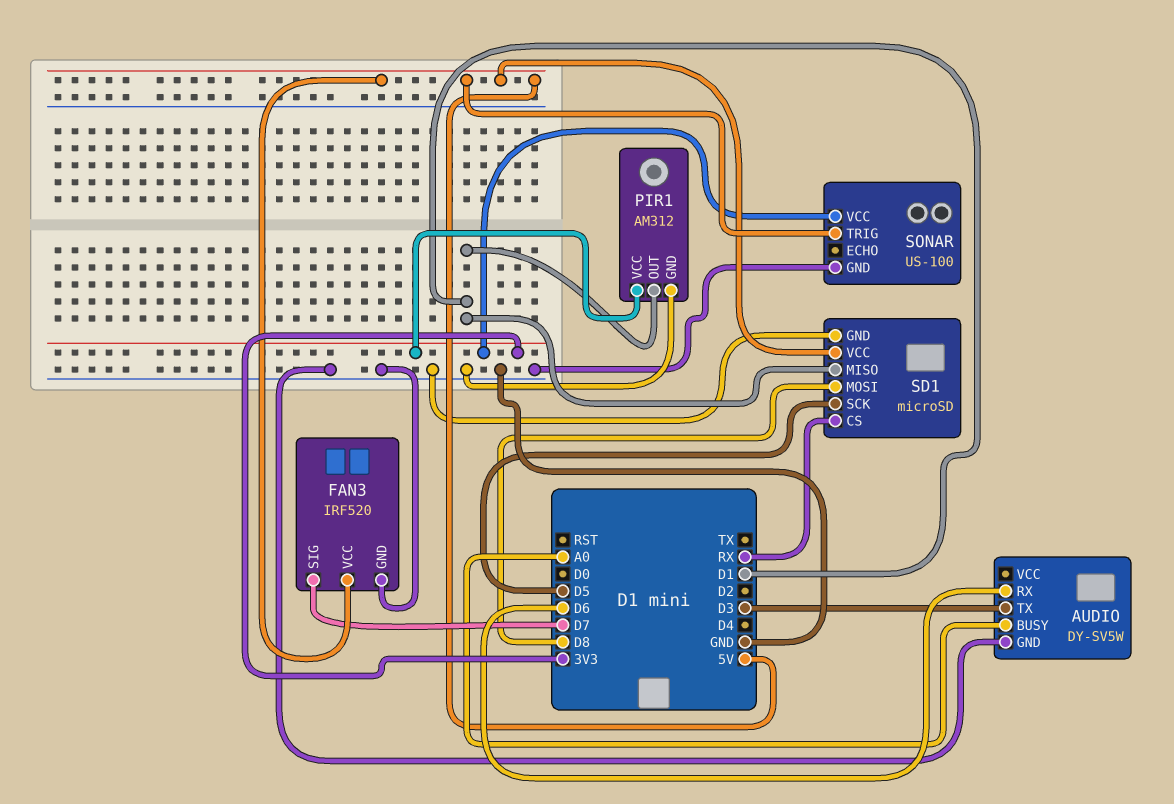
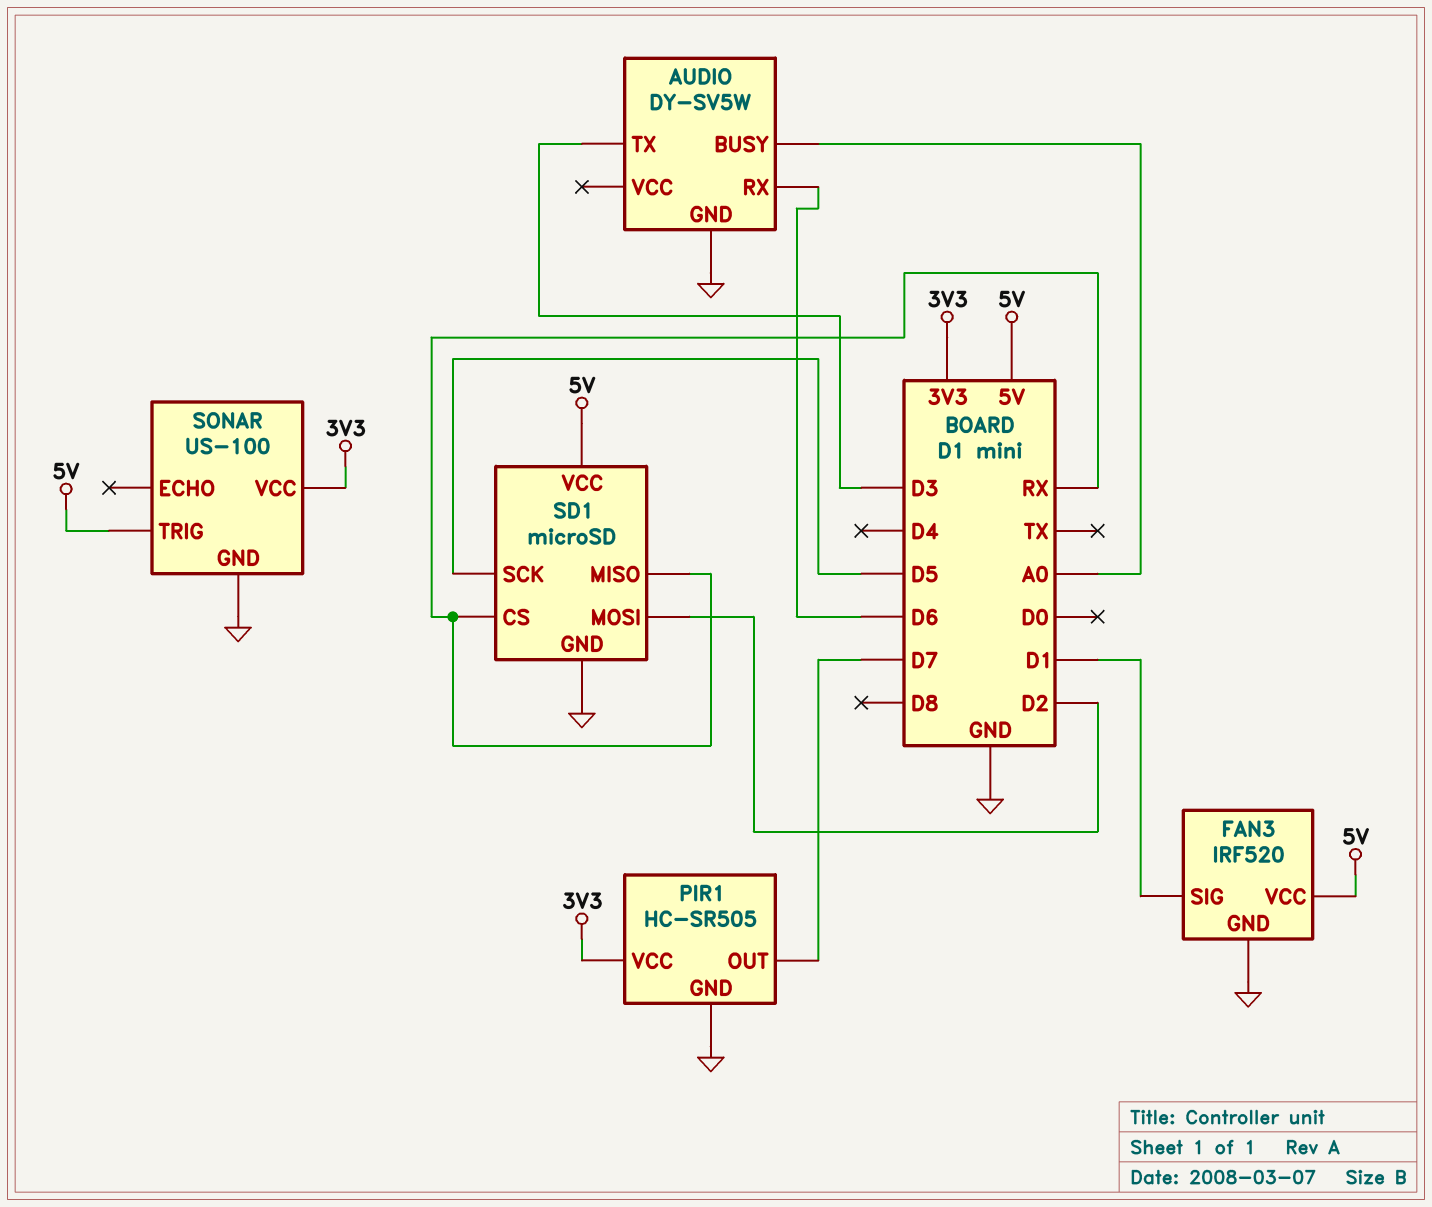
FAN3 pin SIG: D7 -> D1
PIR1: AM312 -> HC-SR505
PIR1 pin OUT: D1 -> D7
SD1 pin MISO: D1 -> RX
SD1 pin MOSI: D8 -> D2

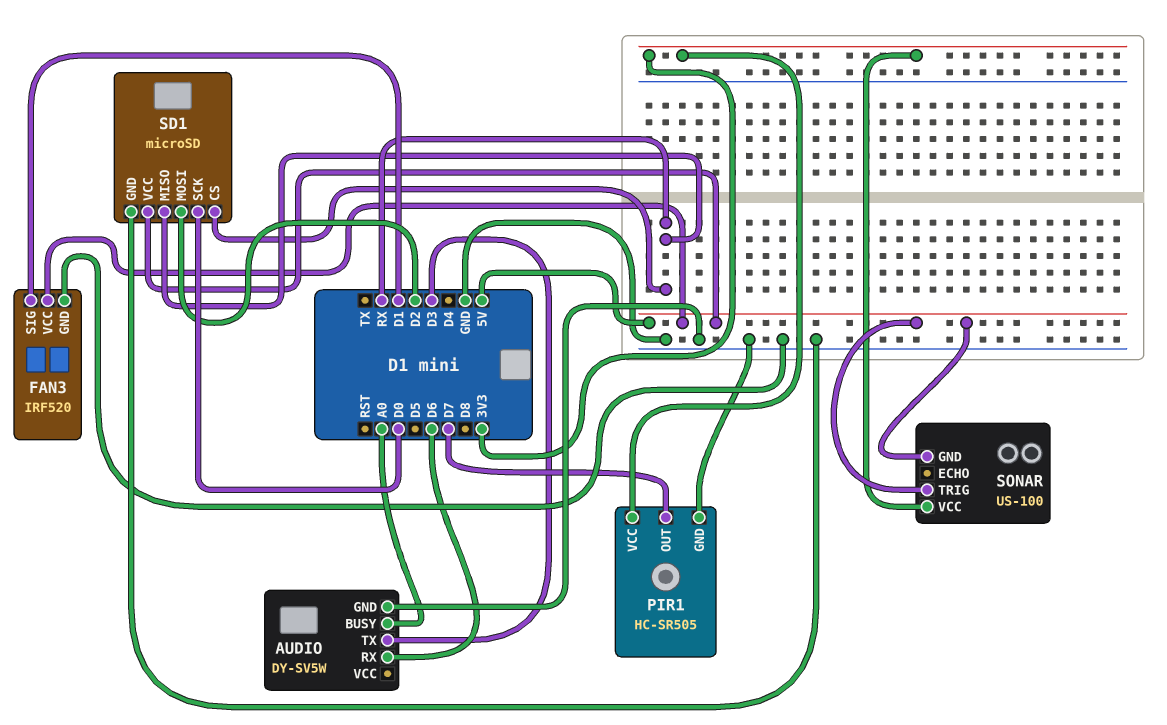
SD1 pin SCK: D5 -> D0
SONAR pin GND: GND -> 5V

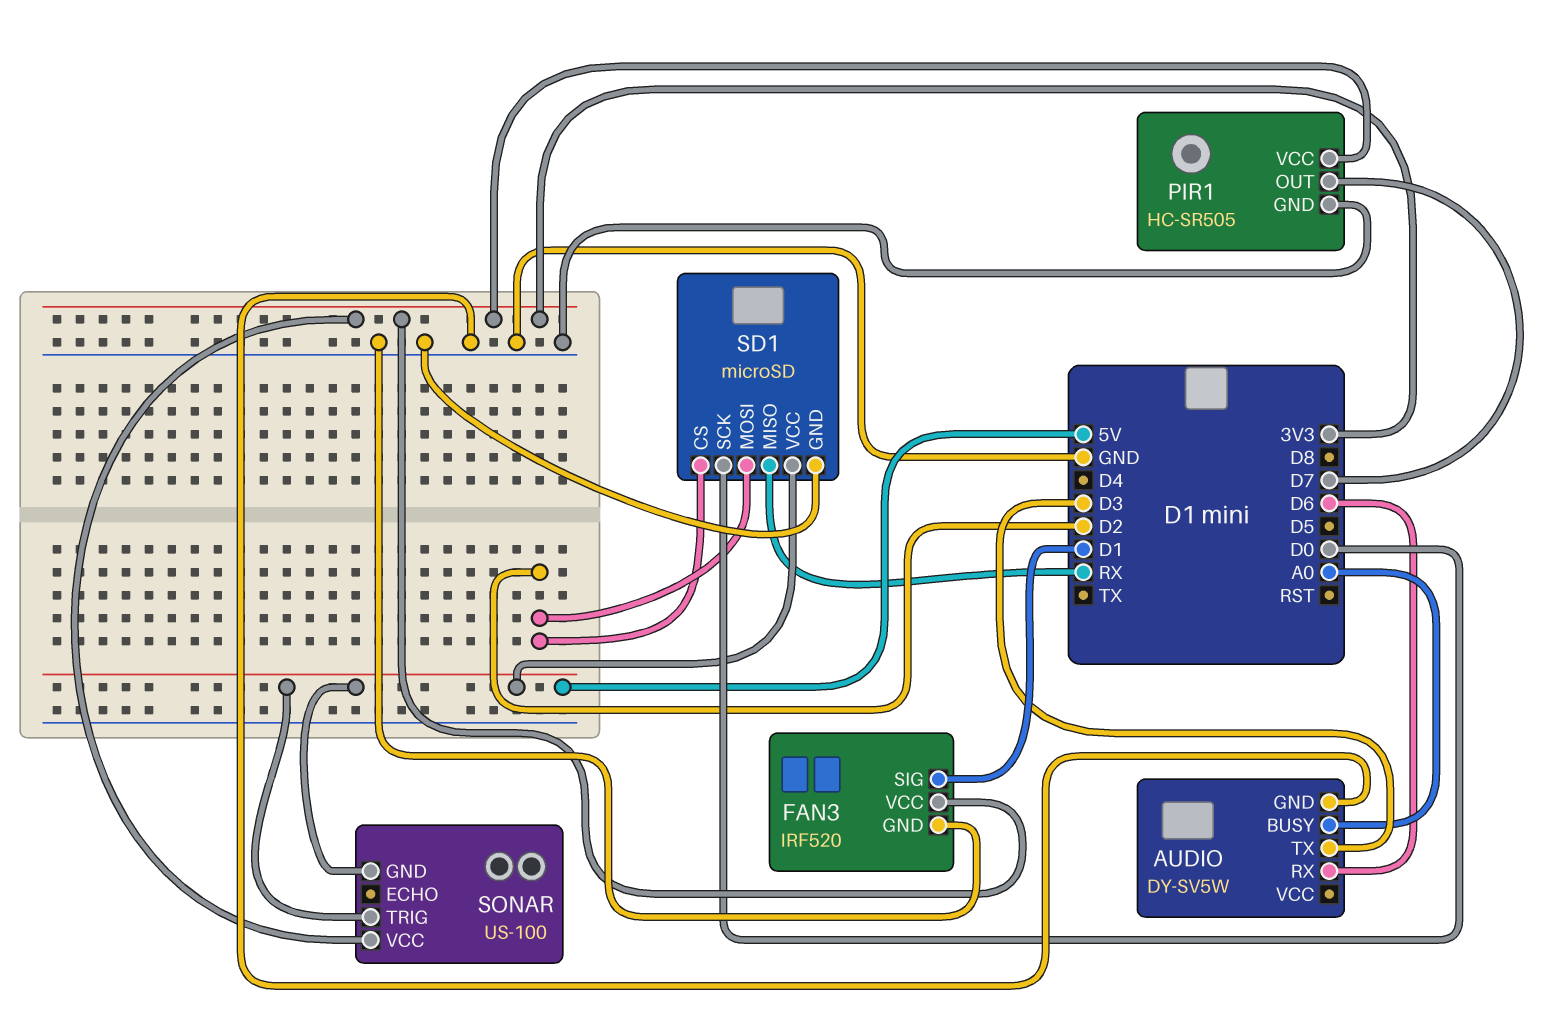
FAN3 pin VCC: 5V -> 3V3
SD1 pin CS: RX -> D2

